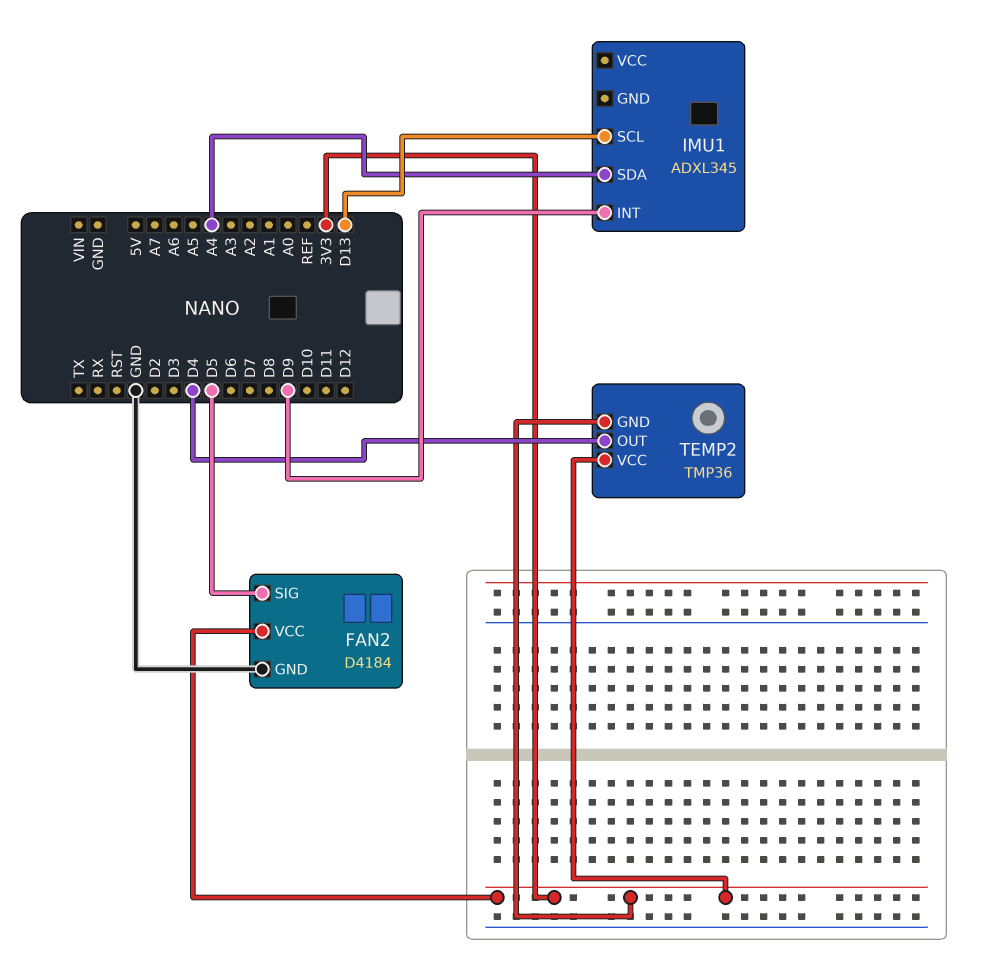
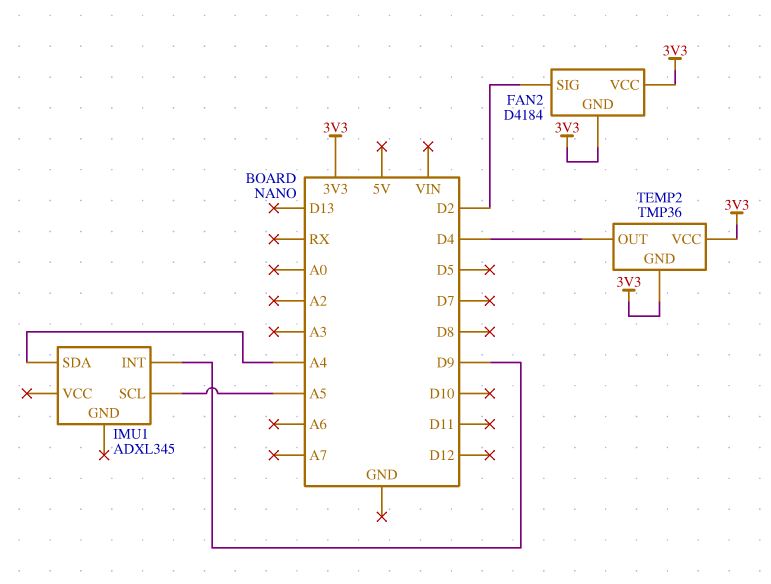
FAN2 pin GND: GND -> 3V3
FAN2 pin SIG: D5 -> D2
IMU1 pin SCL: D13 -> A5

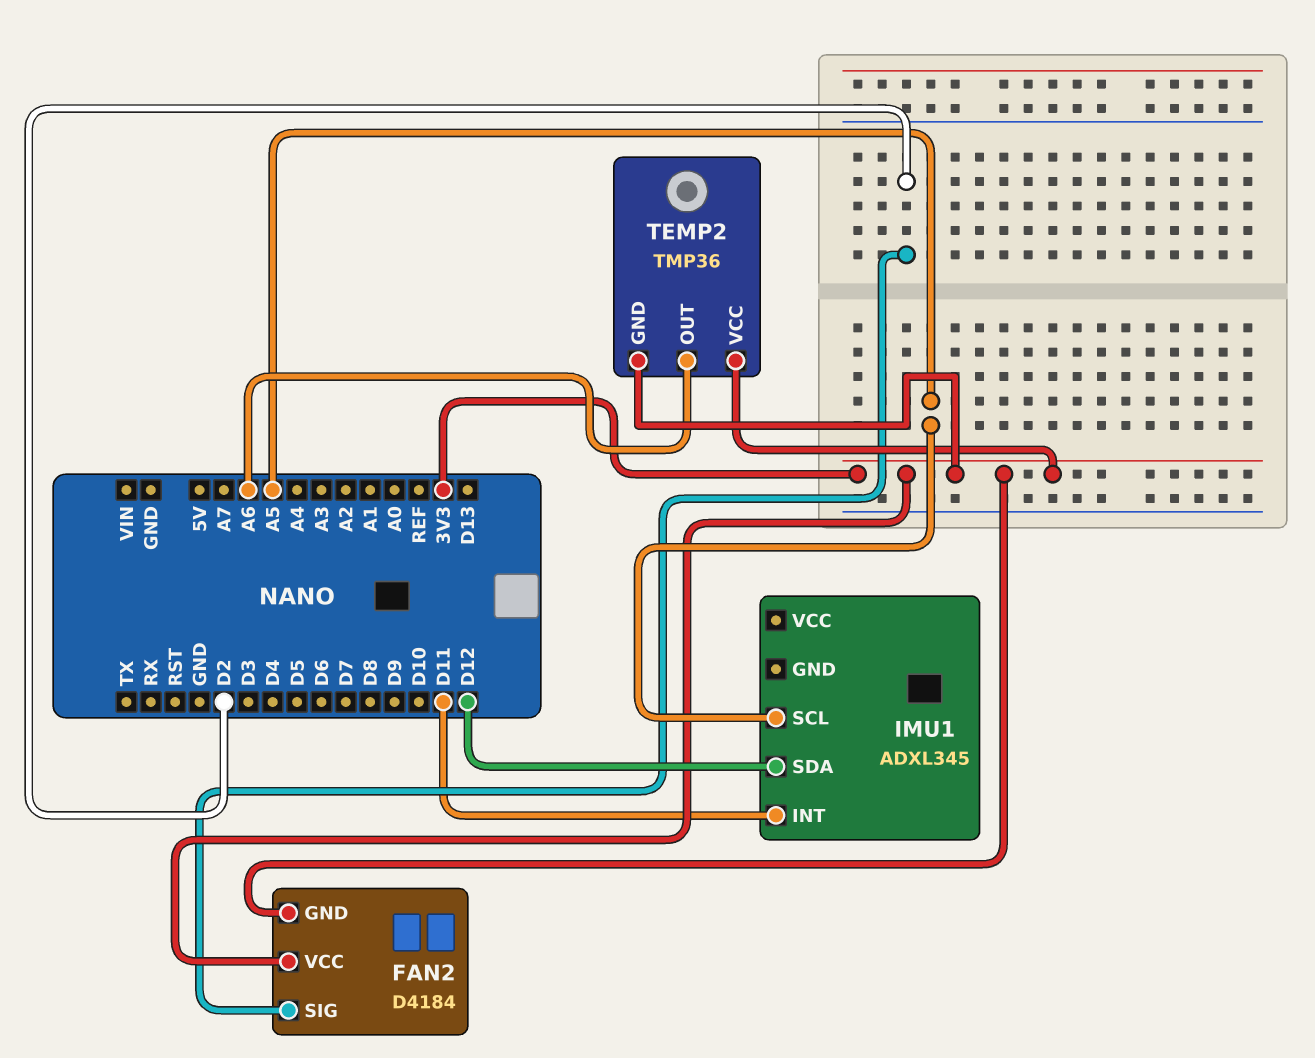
IMU1 pin INT: D9 -> D11
IMU1 pin SDA: A4 -> D12
TEMP2 pin OUT: D4 -> A6

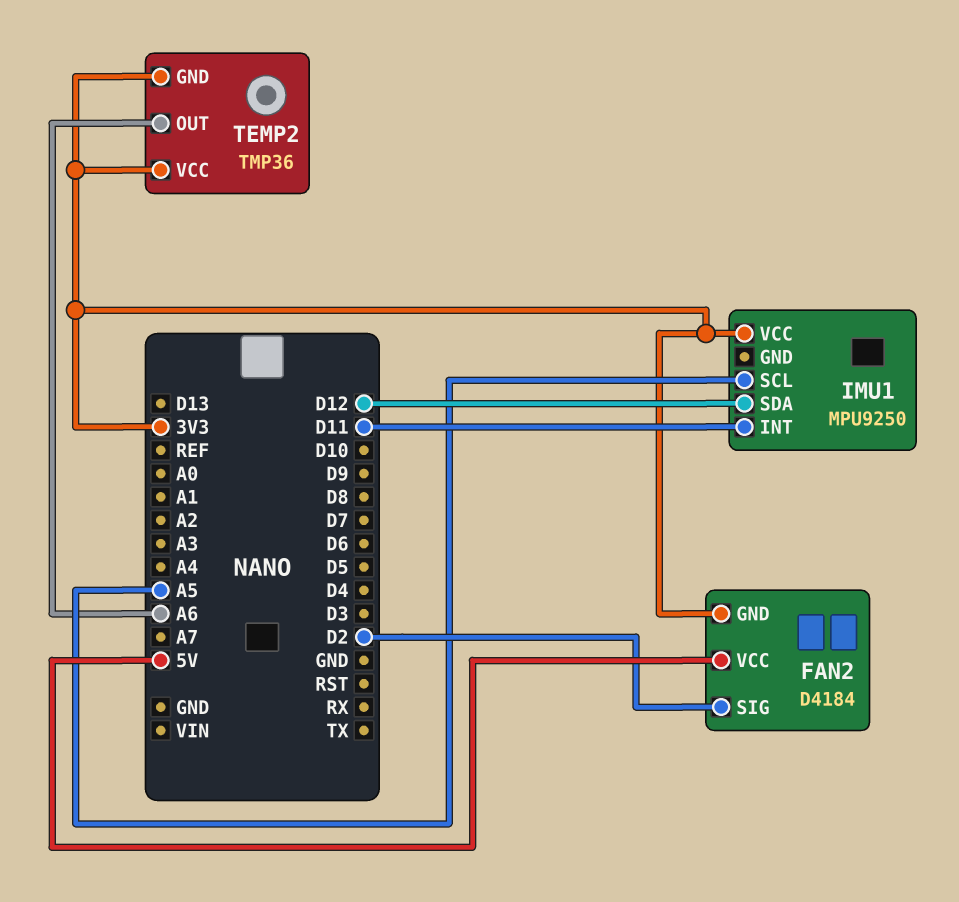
FAN2 pin VCC: 3V3 -> 5V
IMU1: ADXL345 -> MPU9250
IMU1 pin VCC: none -> 3V3

